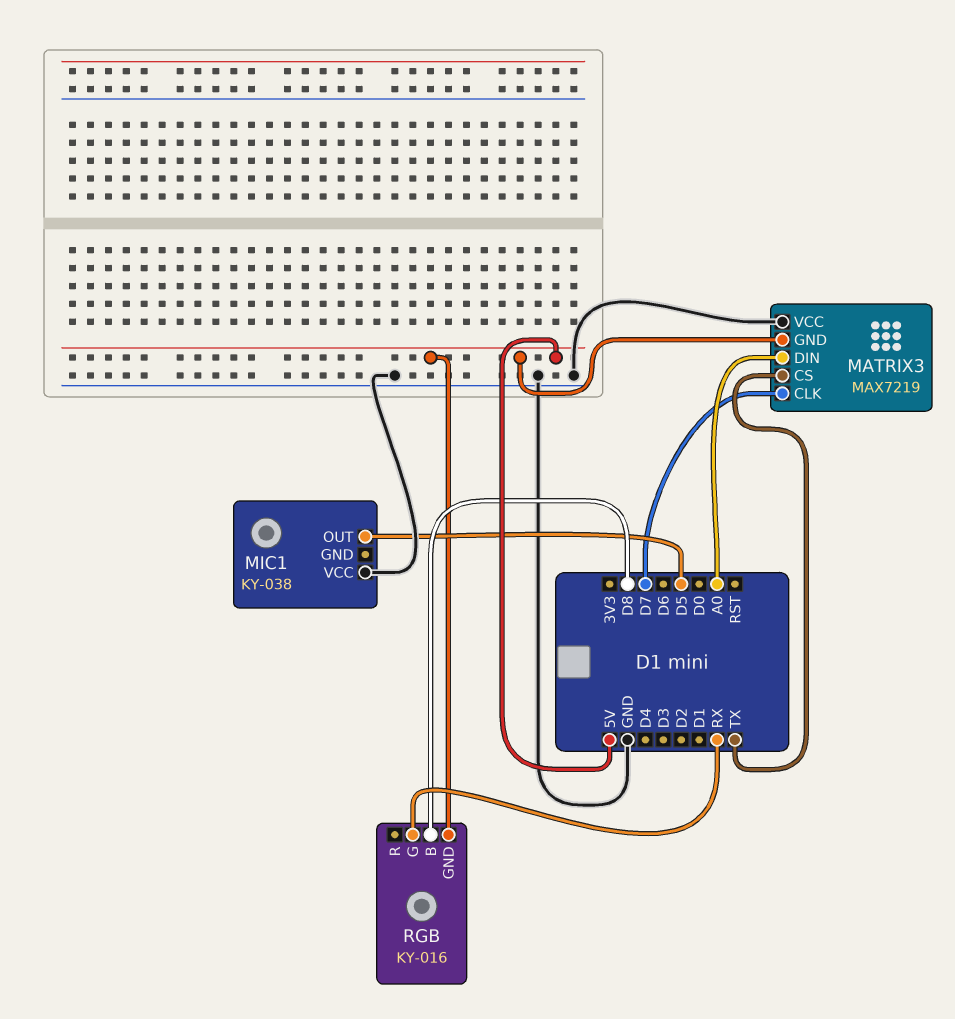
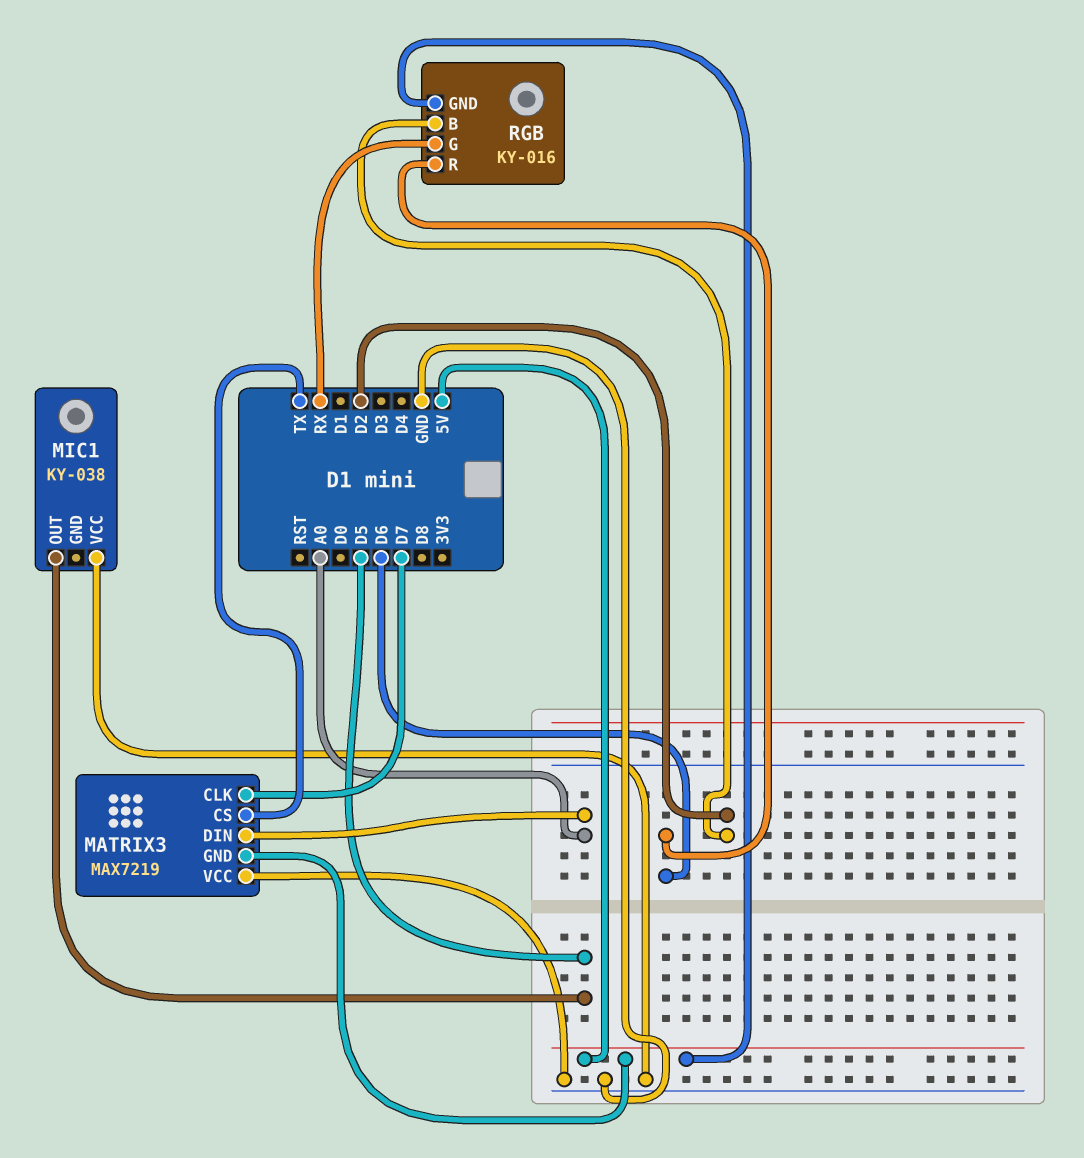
RGB pin B: D8 -> D2
RGB pin R: none -> D6

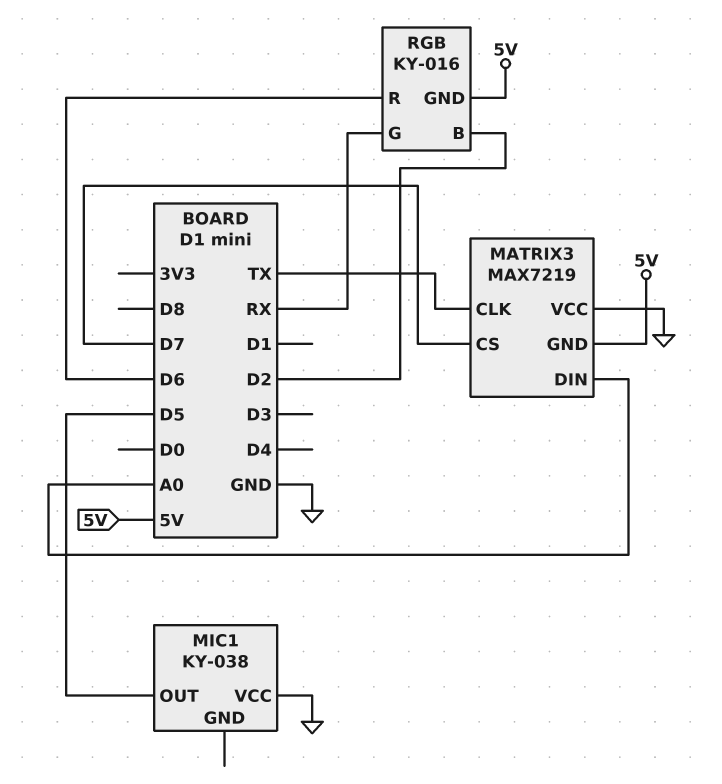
MATRIX3 pin CLK: D7 -> TX
MATRIX3 pin CS: TX -> D7

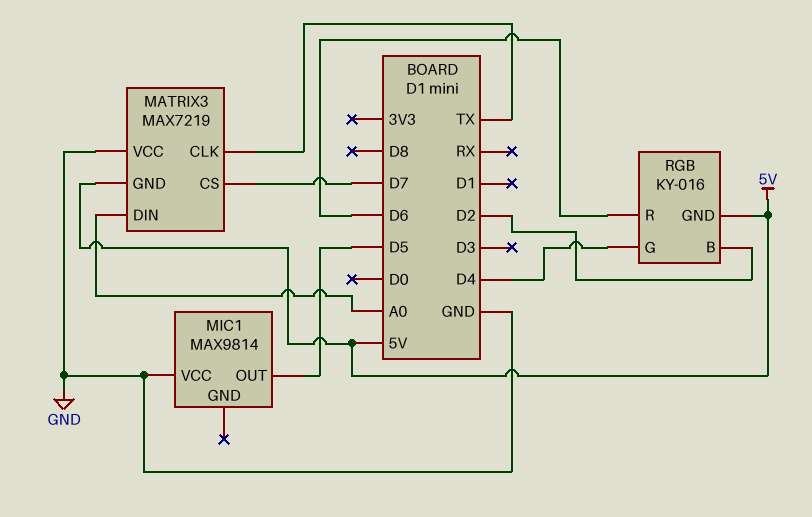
MIC1: KY-038 -> MAX9814
RGB pin G: RX -> D4

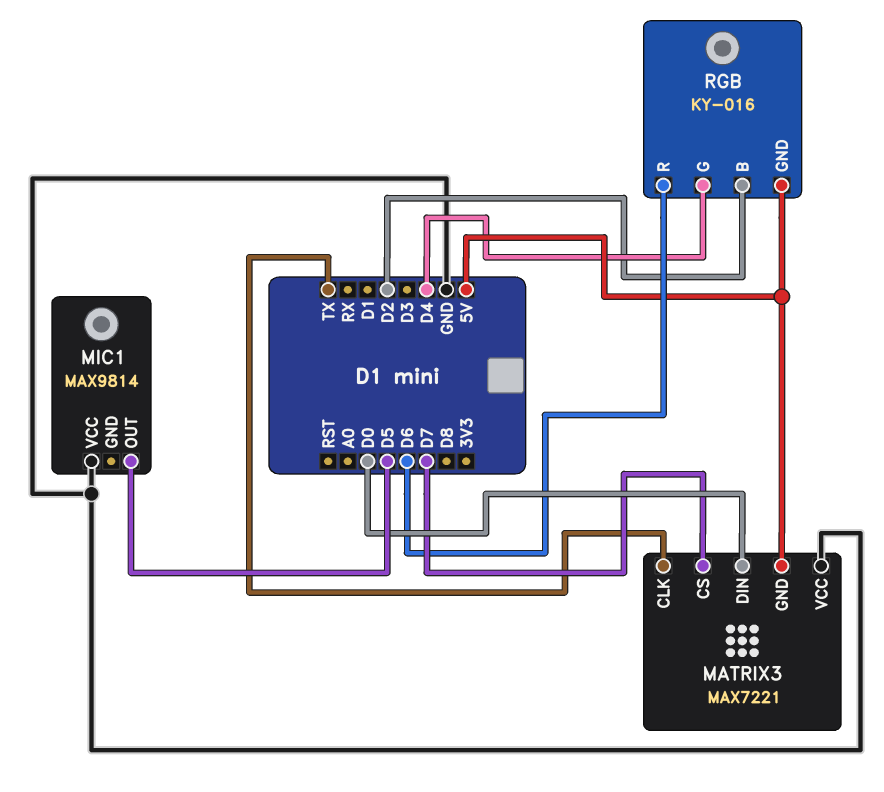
MATRIX3: MAX7219 -> MAX7221
MATRIX3 pin DIN: A0 -> D0

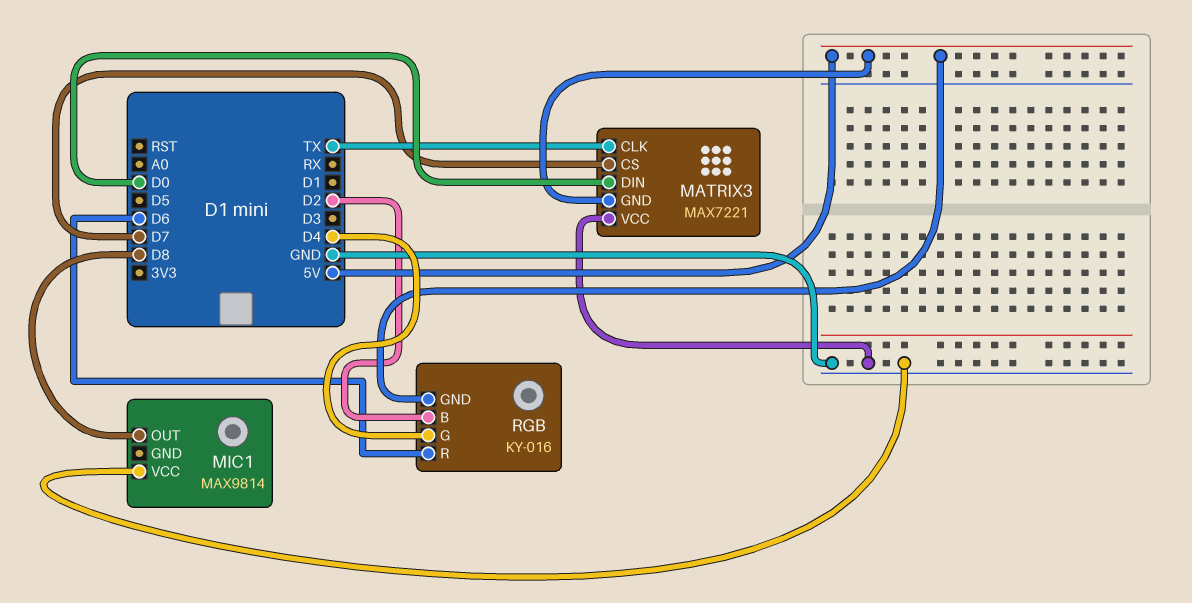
MIC1 pin OUT: D5 -> D8

